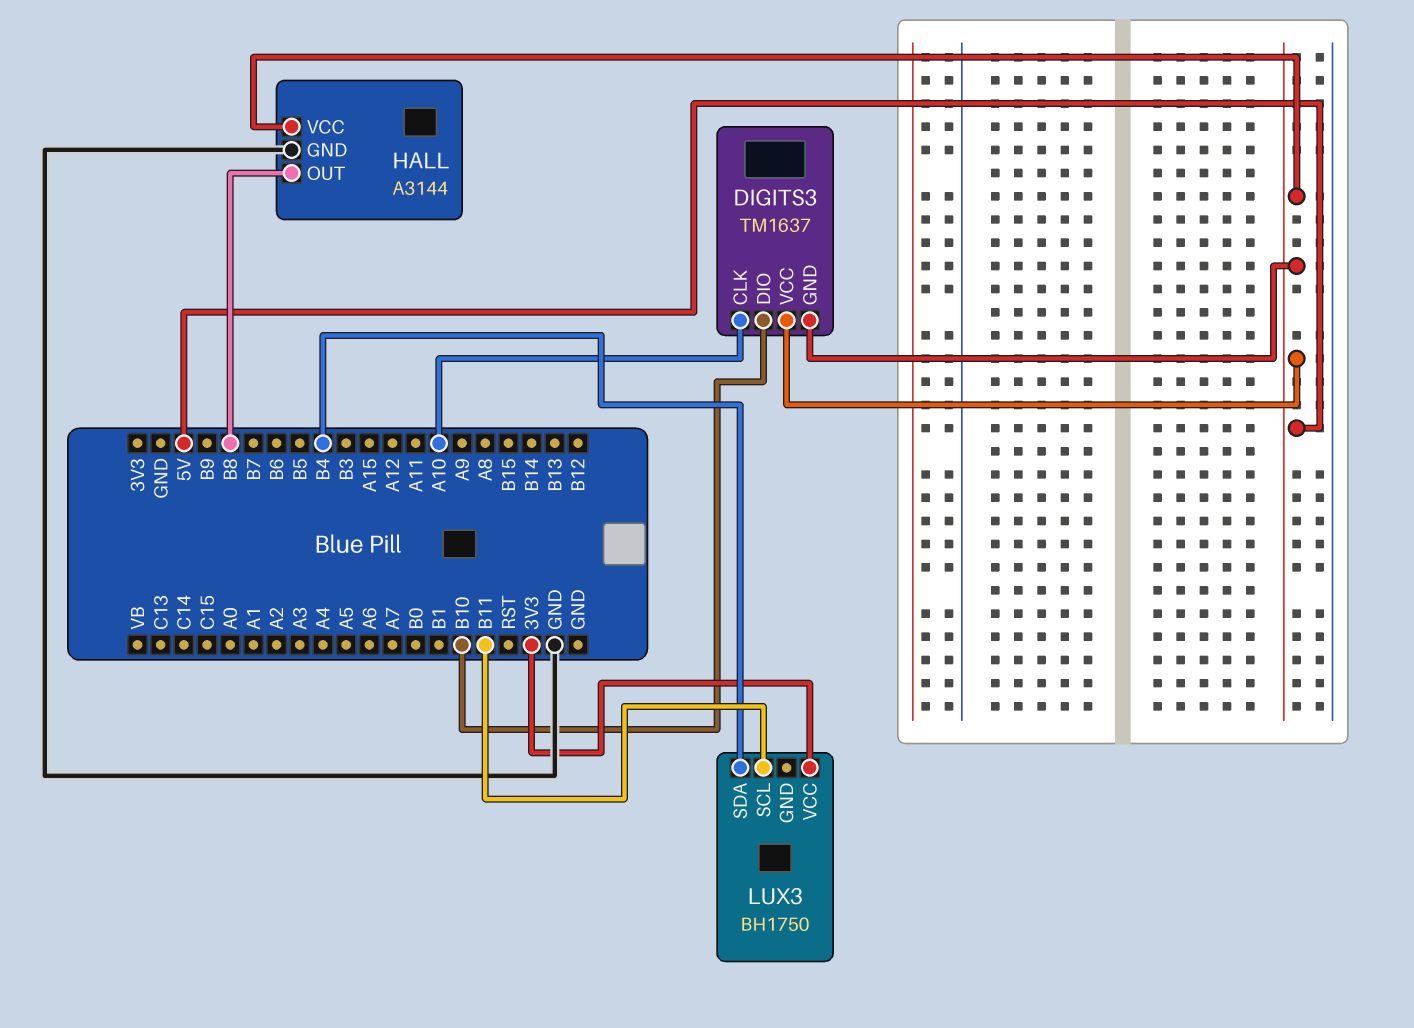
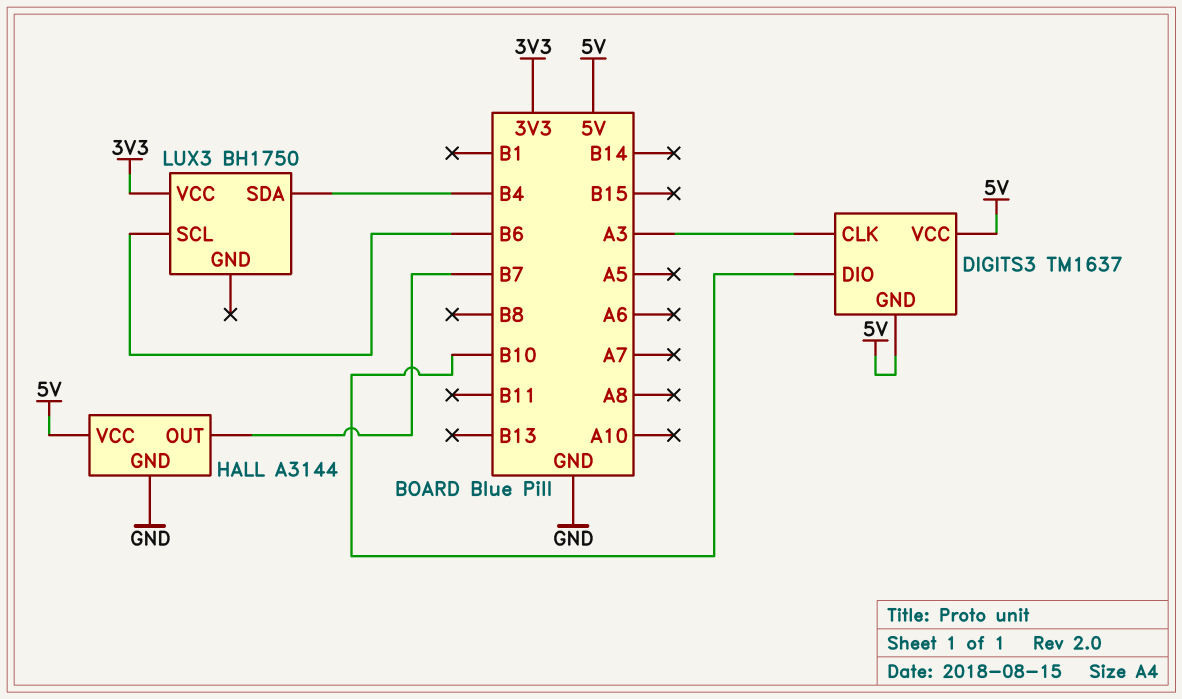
DIGITS3 pin CLK: A10 -> A3
HALL pin OUT: B8 -> B7
LUX3 pin SCL: B11 -> B6

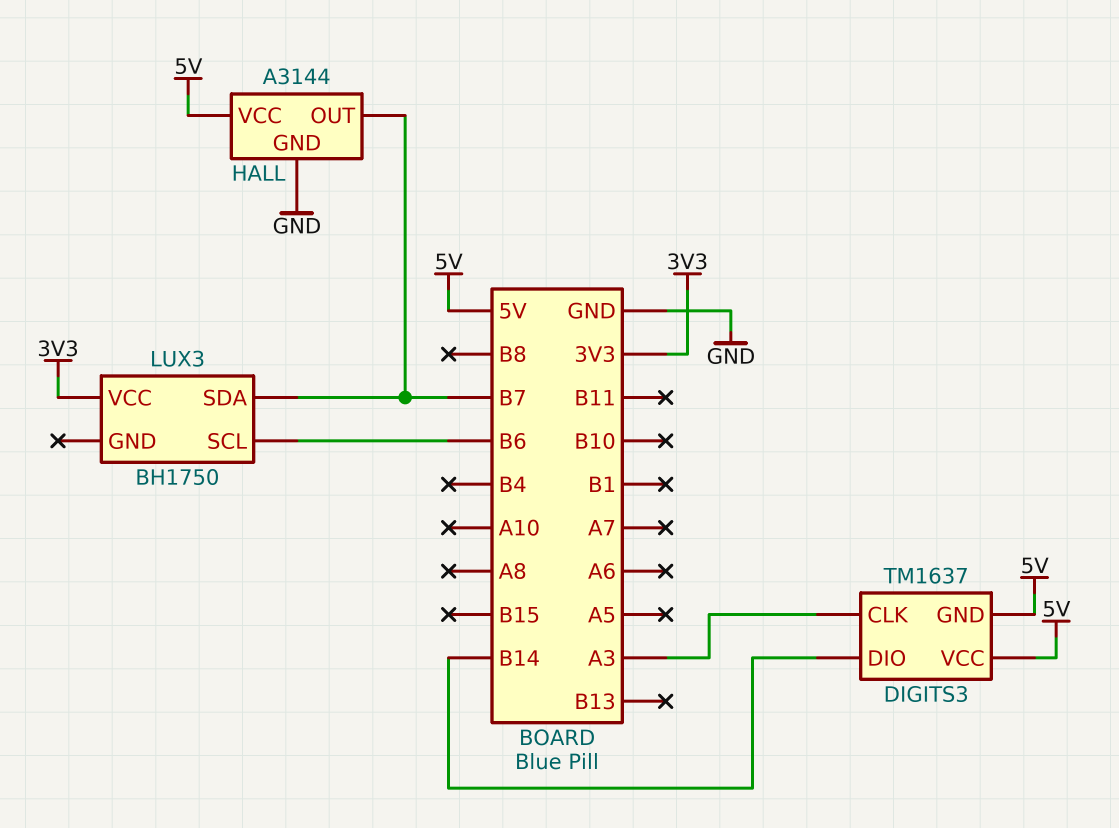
DIGITS3 pin DIO: B10 -> B14
LUX3 pin SDA: B4 -> B7

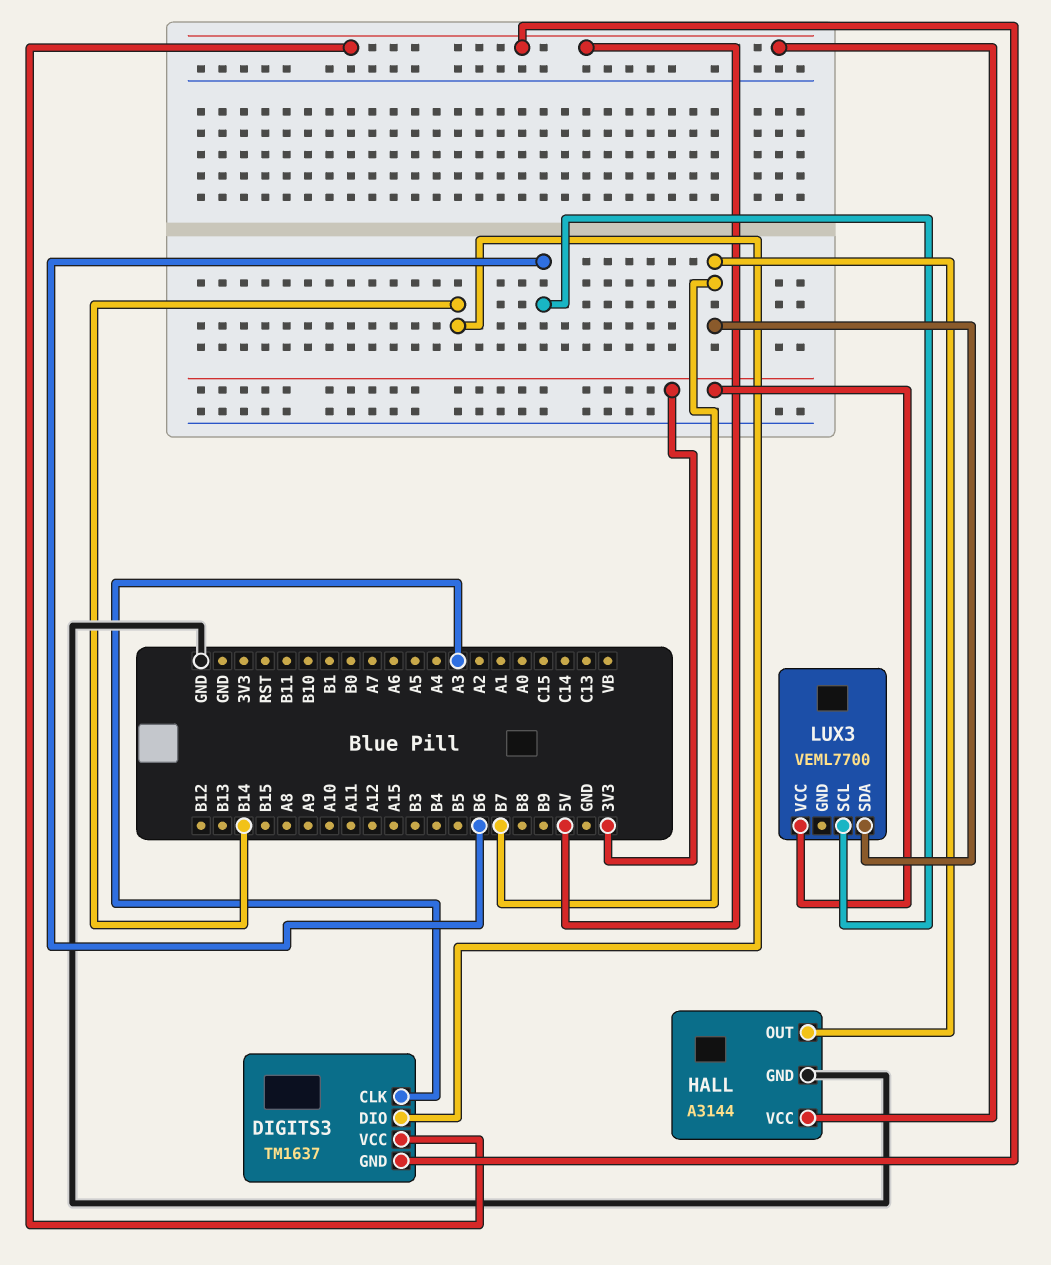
LUX3: BH1750 -> VEML7700

